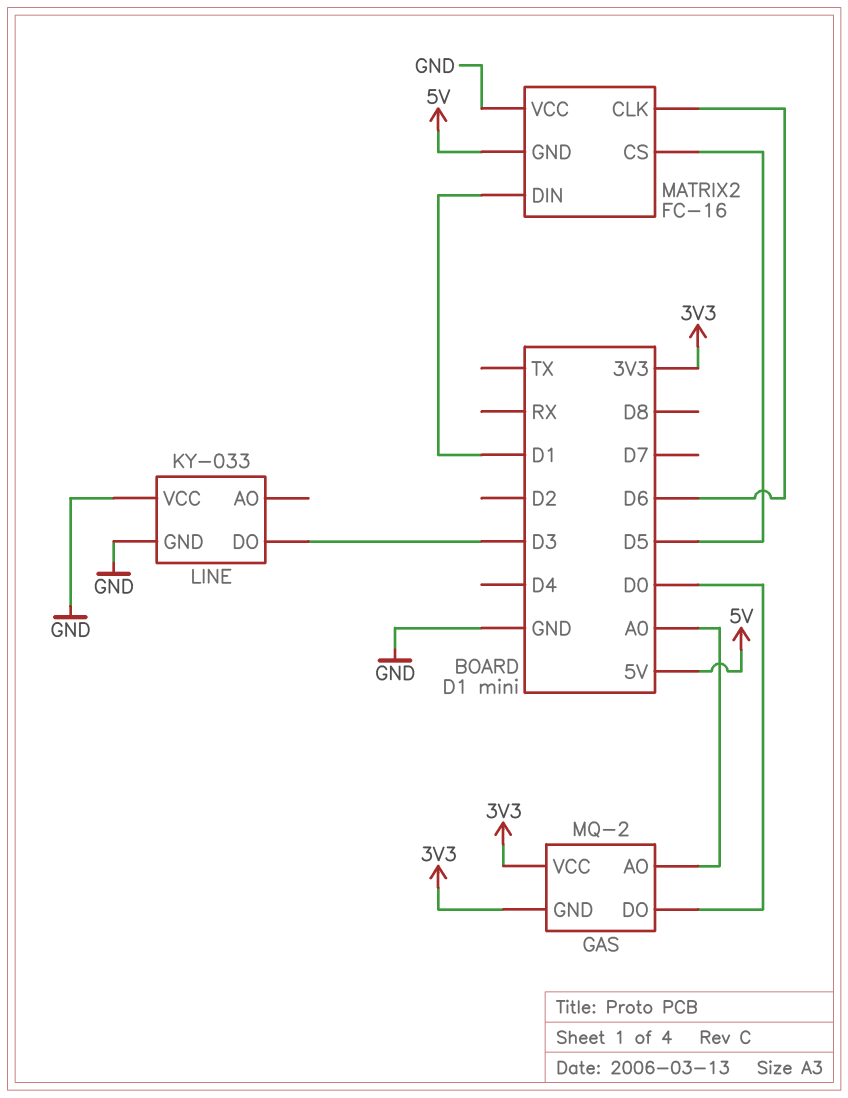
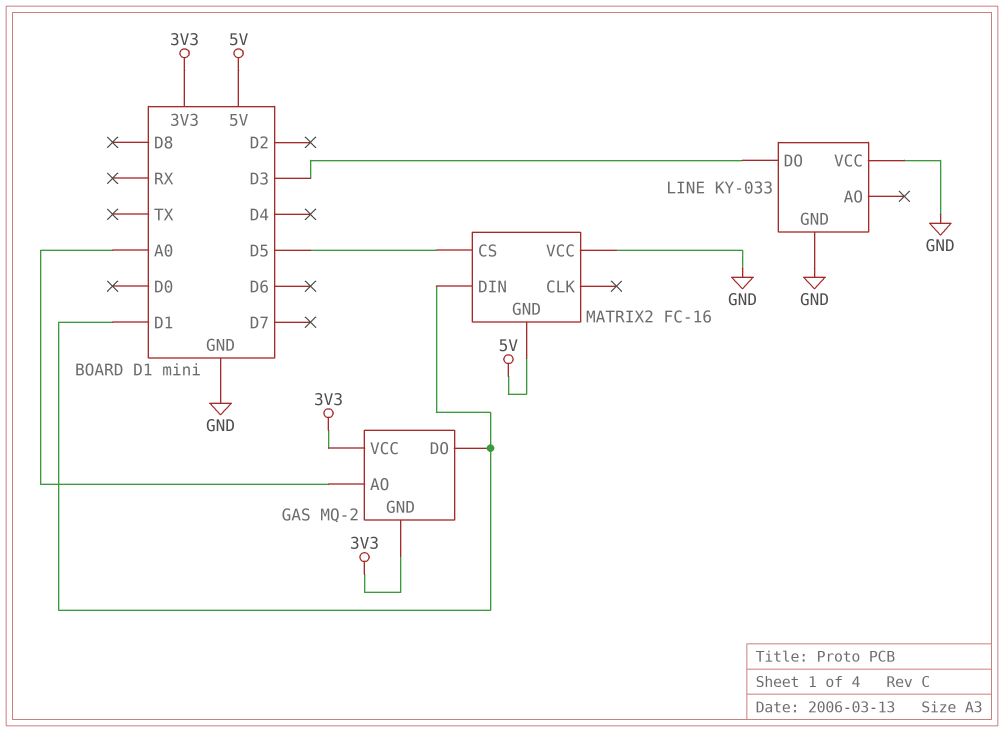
GAS pin DO: D0 -> D1
MATRIX2 pin CLK: D6 -> none

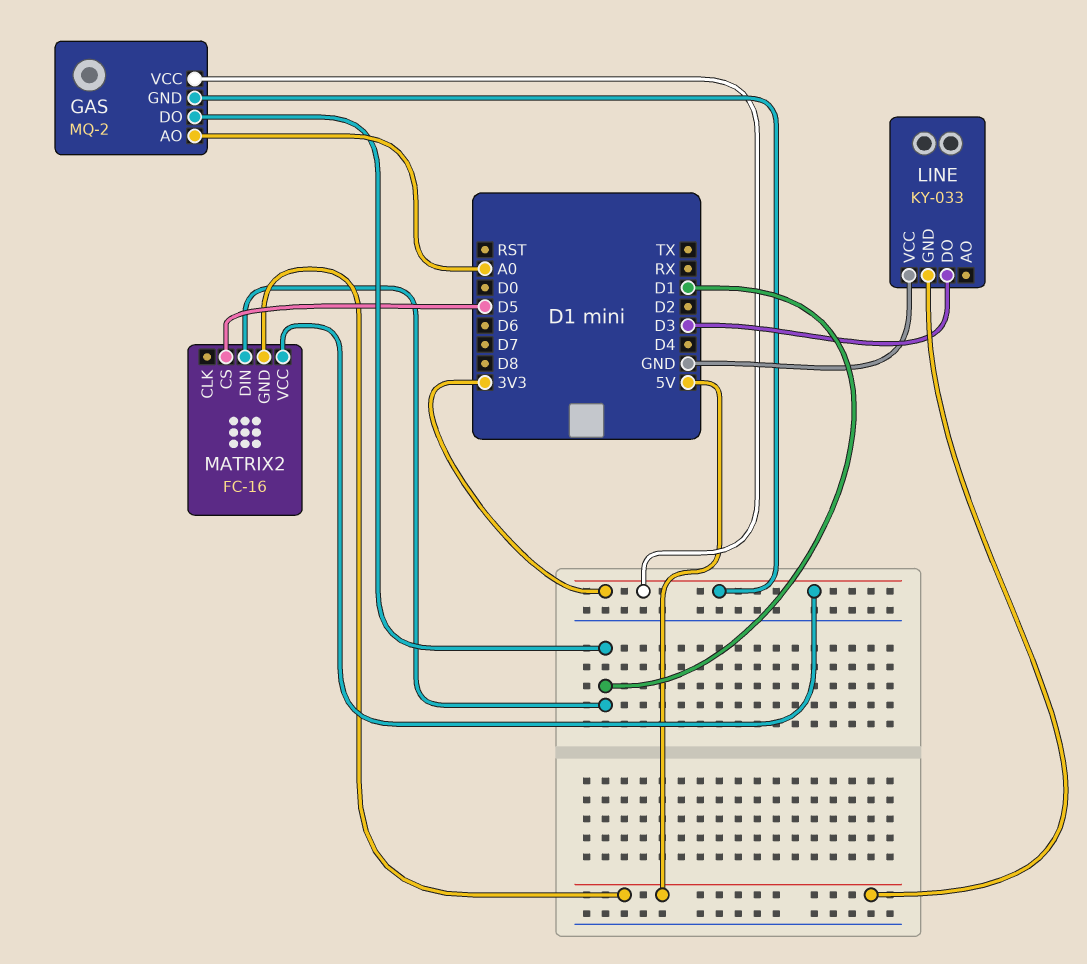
LINE pin GND: GND -> 5V
MATRIX2 pin VCC: GND -> 3V3

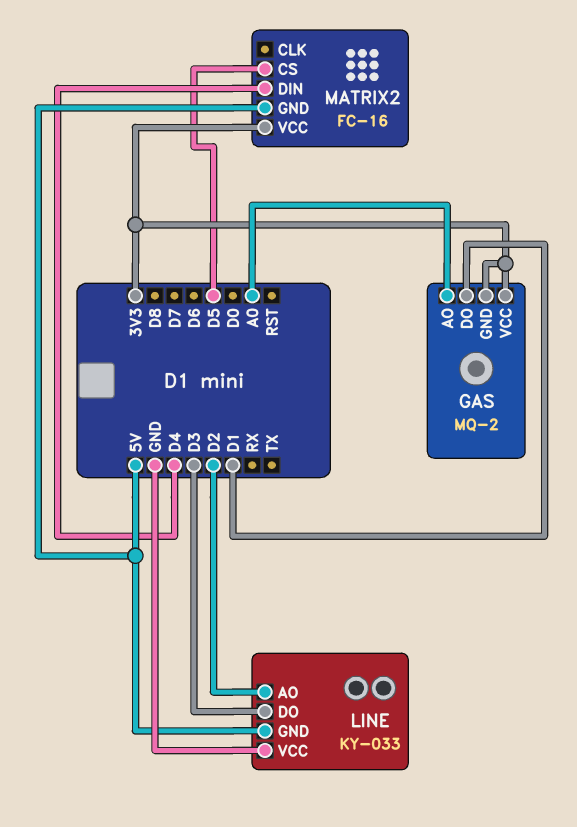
LINE pin AO: none -> D2
MATRIX2 pin DIN: D1 -> D4

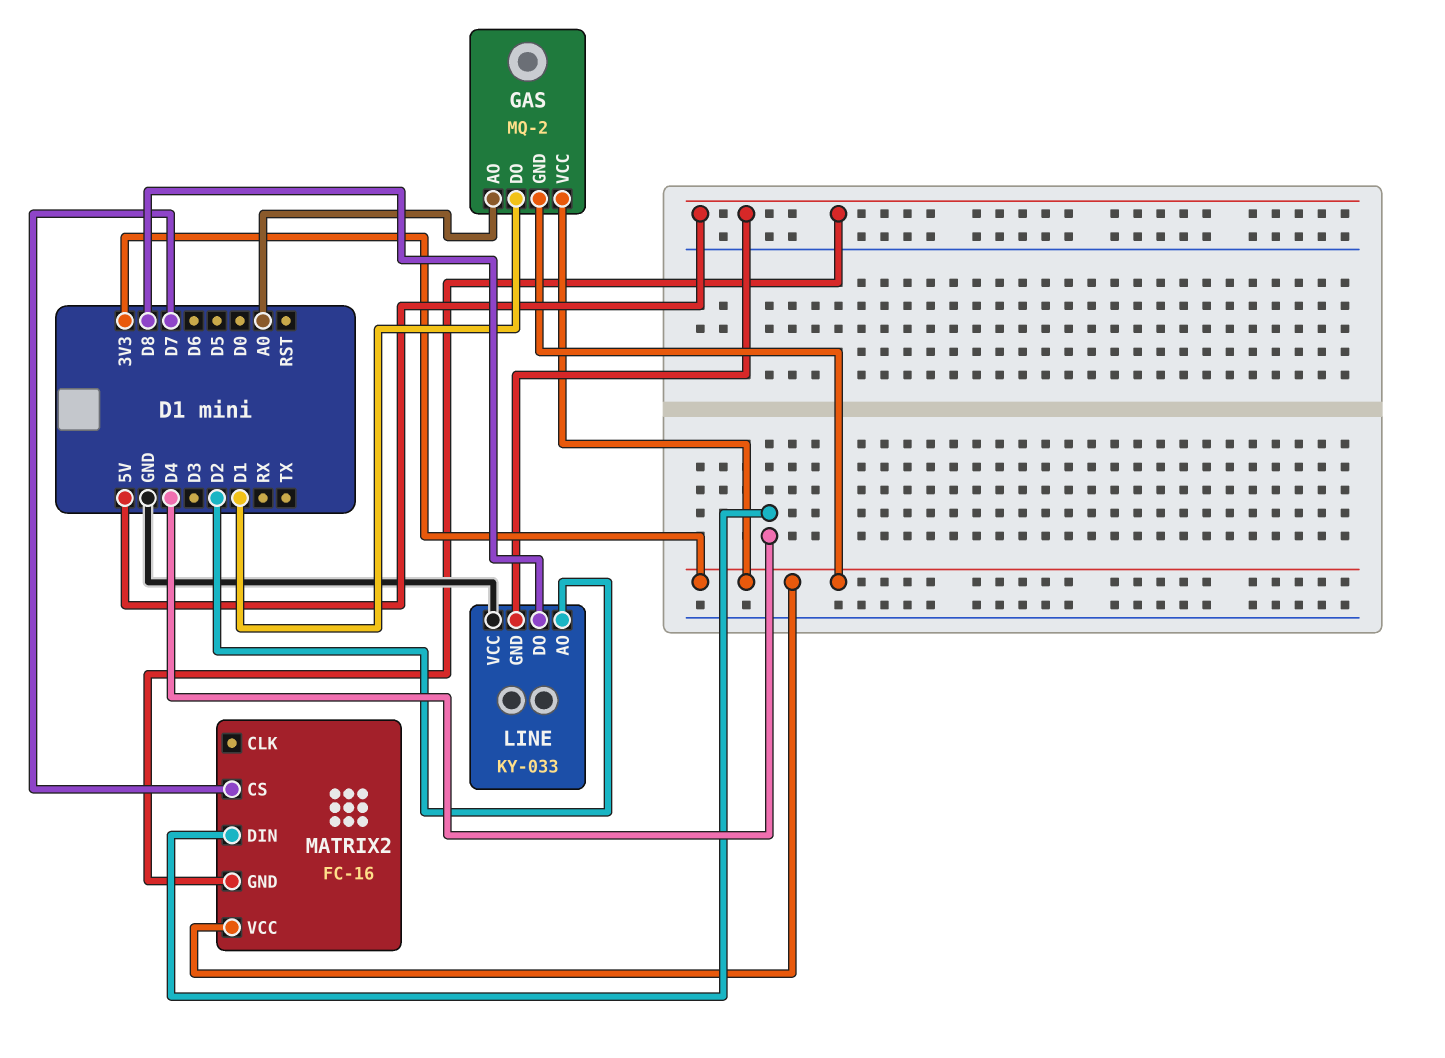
LINE pin DO: D3 -> D8
MATRIX2 pin CS: D5 -> D7

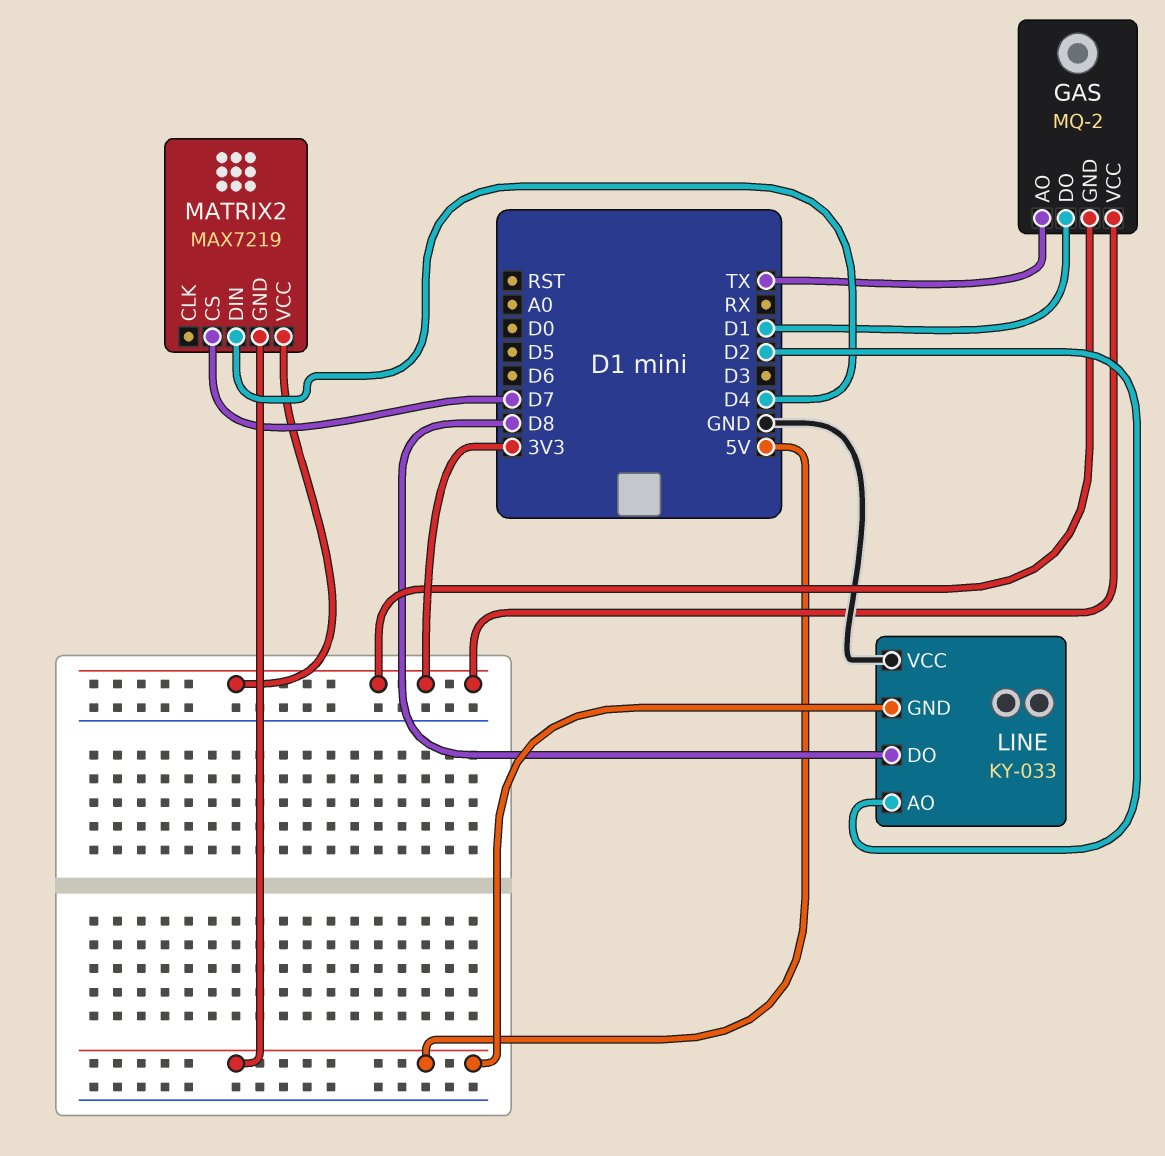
GAS pin AO: A0 -> TX
MATRIX2: FC-16 -> MAX7219

